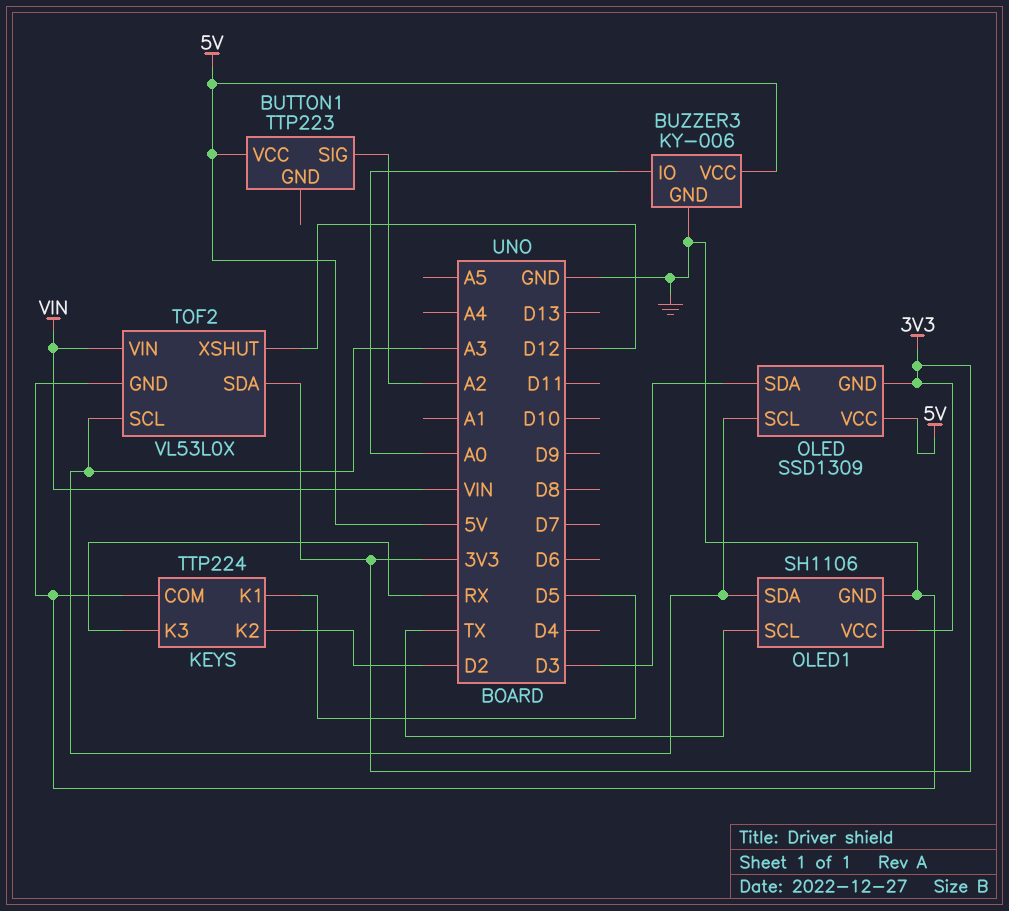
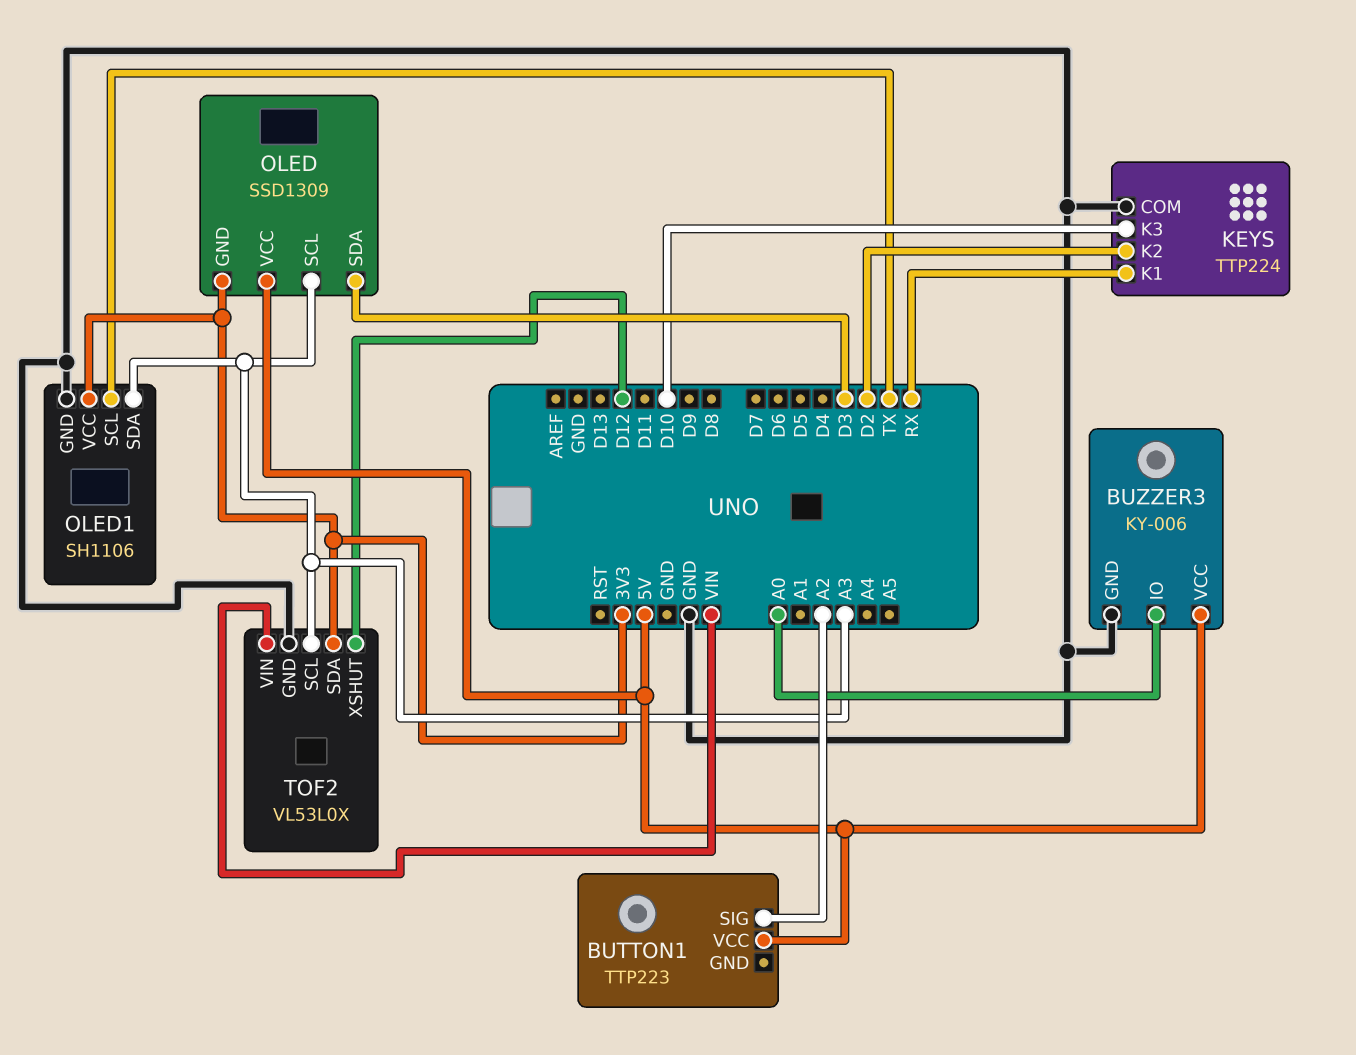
KEYS pin K1: D5 -> RX
KEYS pin K3: RX -> D10

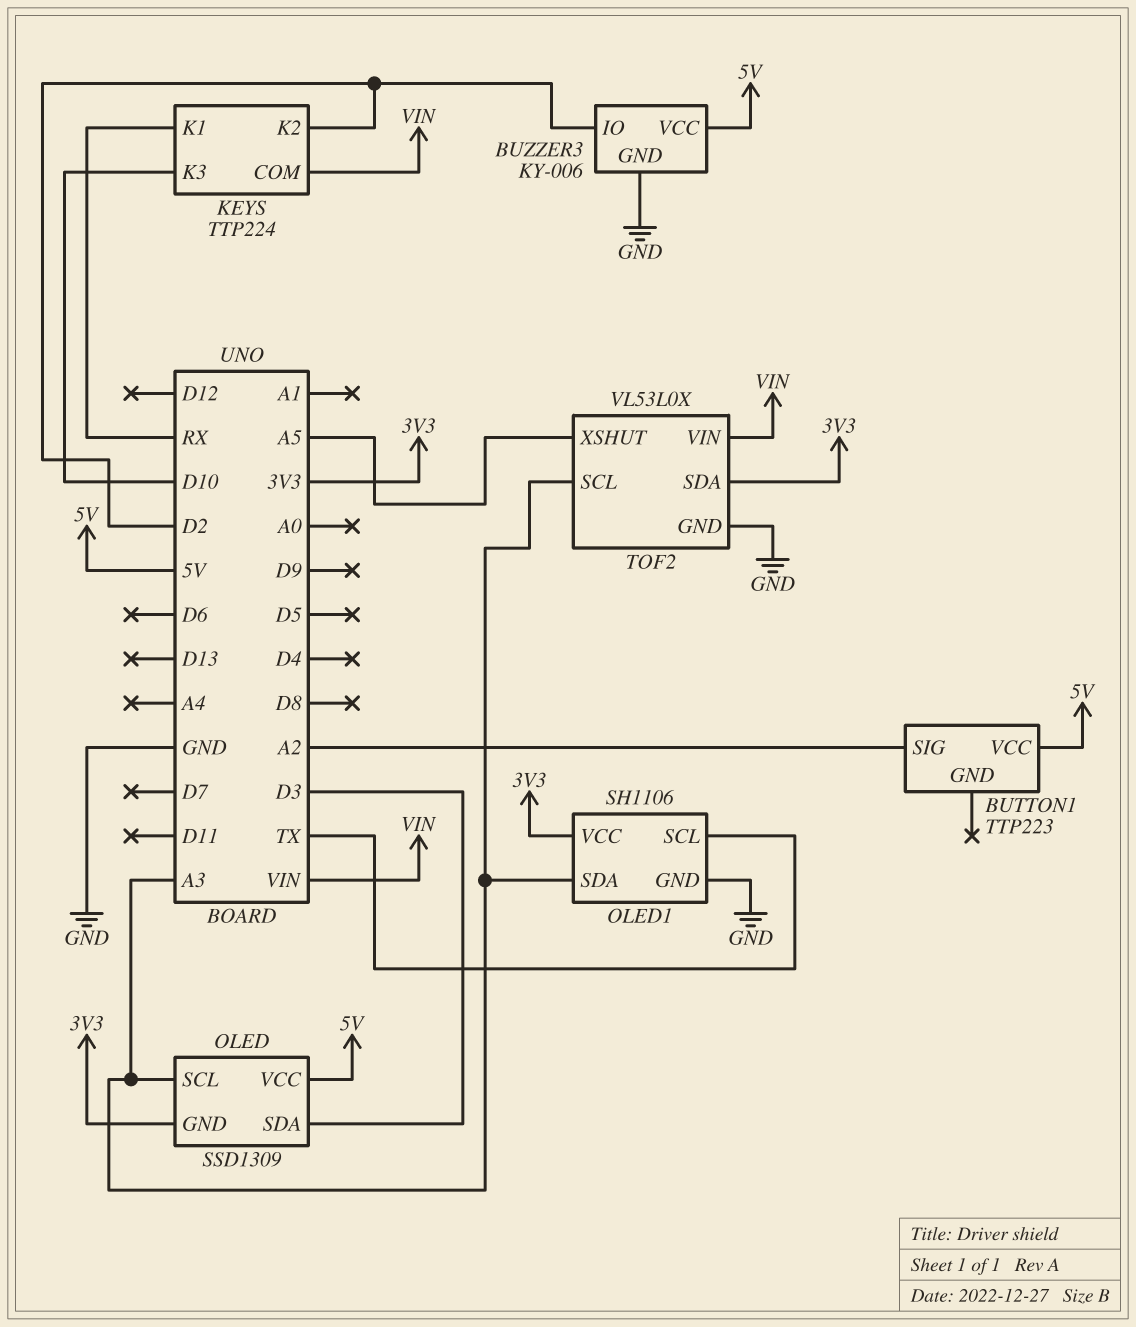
BUZZER3 pin IO: A0 -> D2
KEYS pin COM: GND -> VIN
TOF2 pin XSHUT: D12 -> A5

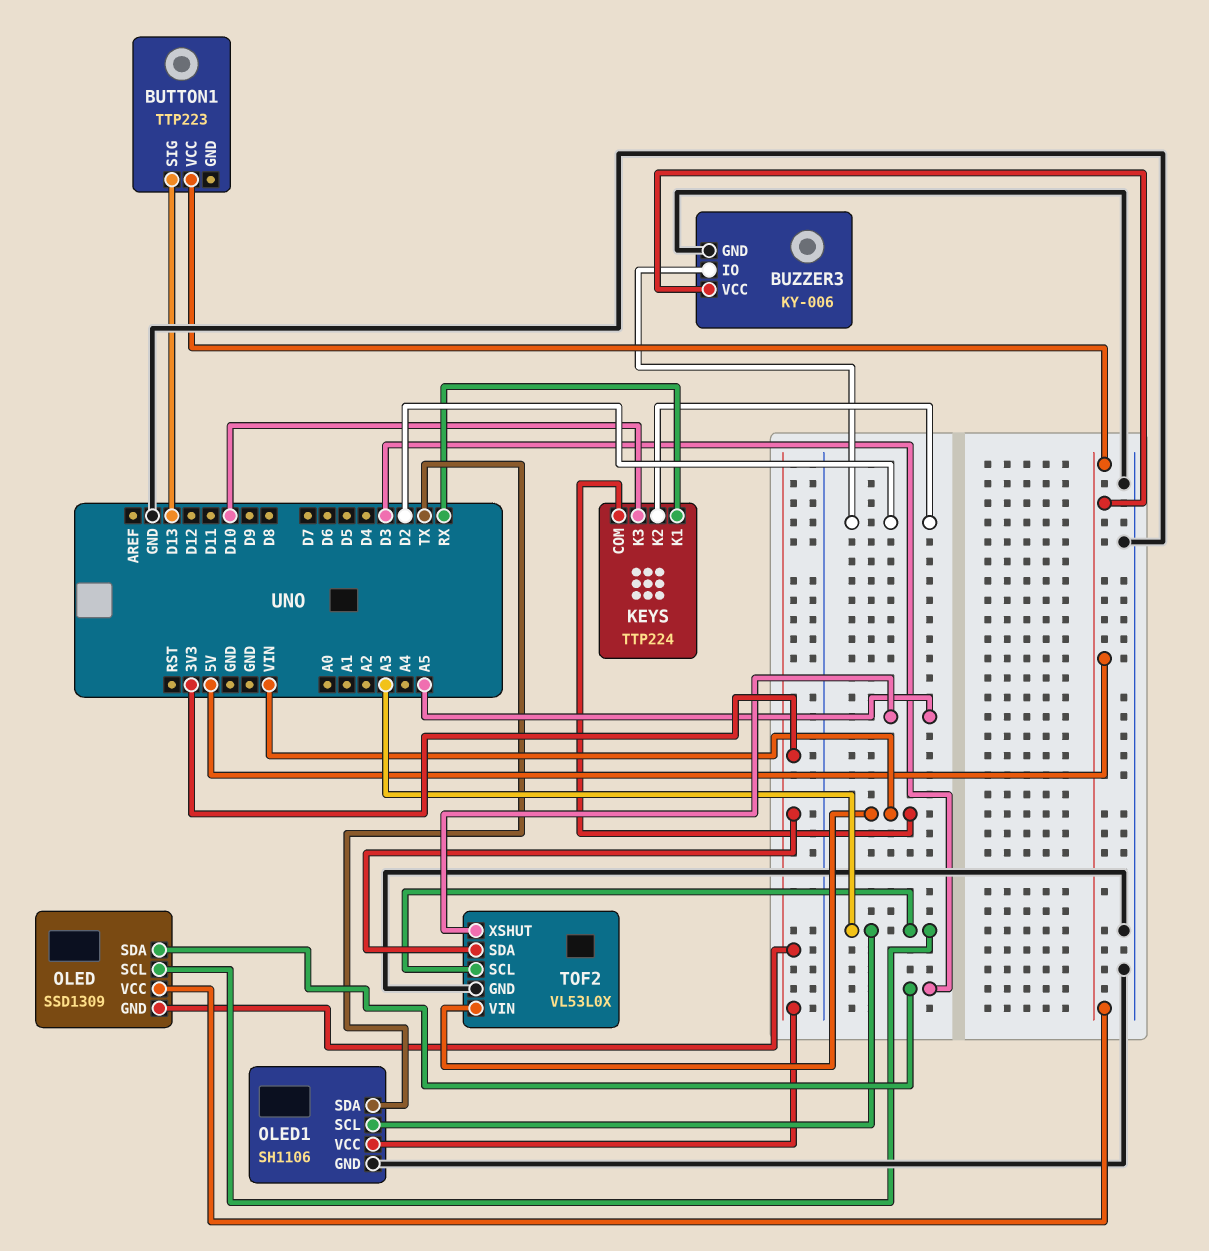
BUTTON1 pin SIG: A2 -> D13
OLED1 pin SCL: TX -> A3
OLED1 pin SDA: A3 -> TX

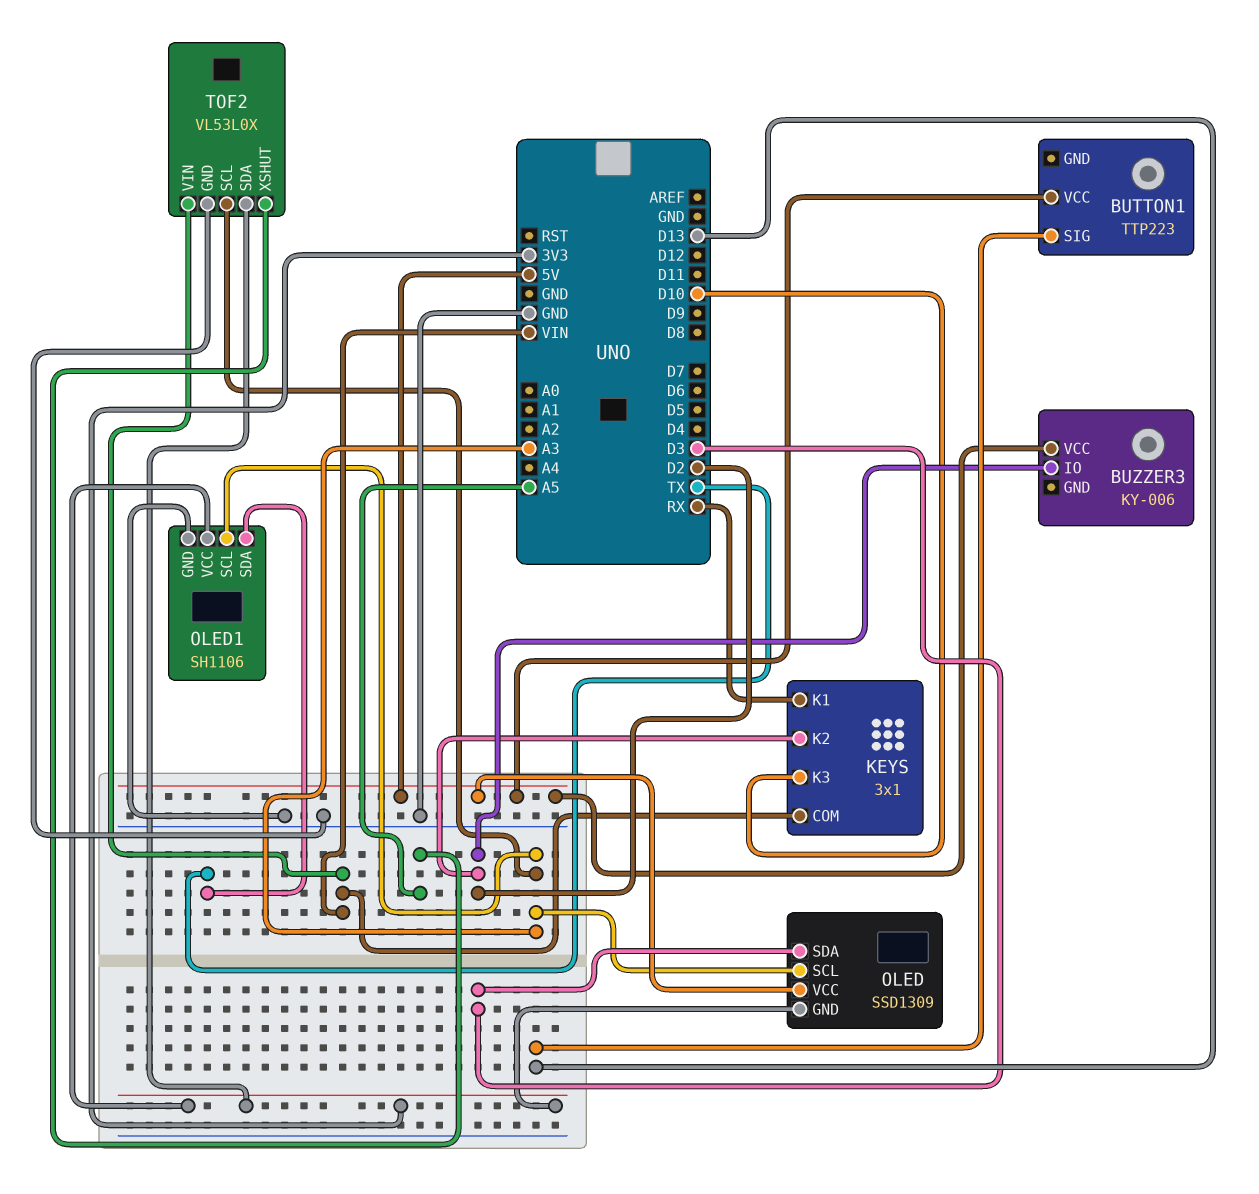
BUZZER3 pin GND: GND -> none
KEYS: TTP224 -> 3x1

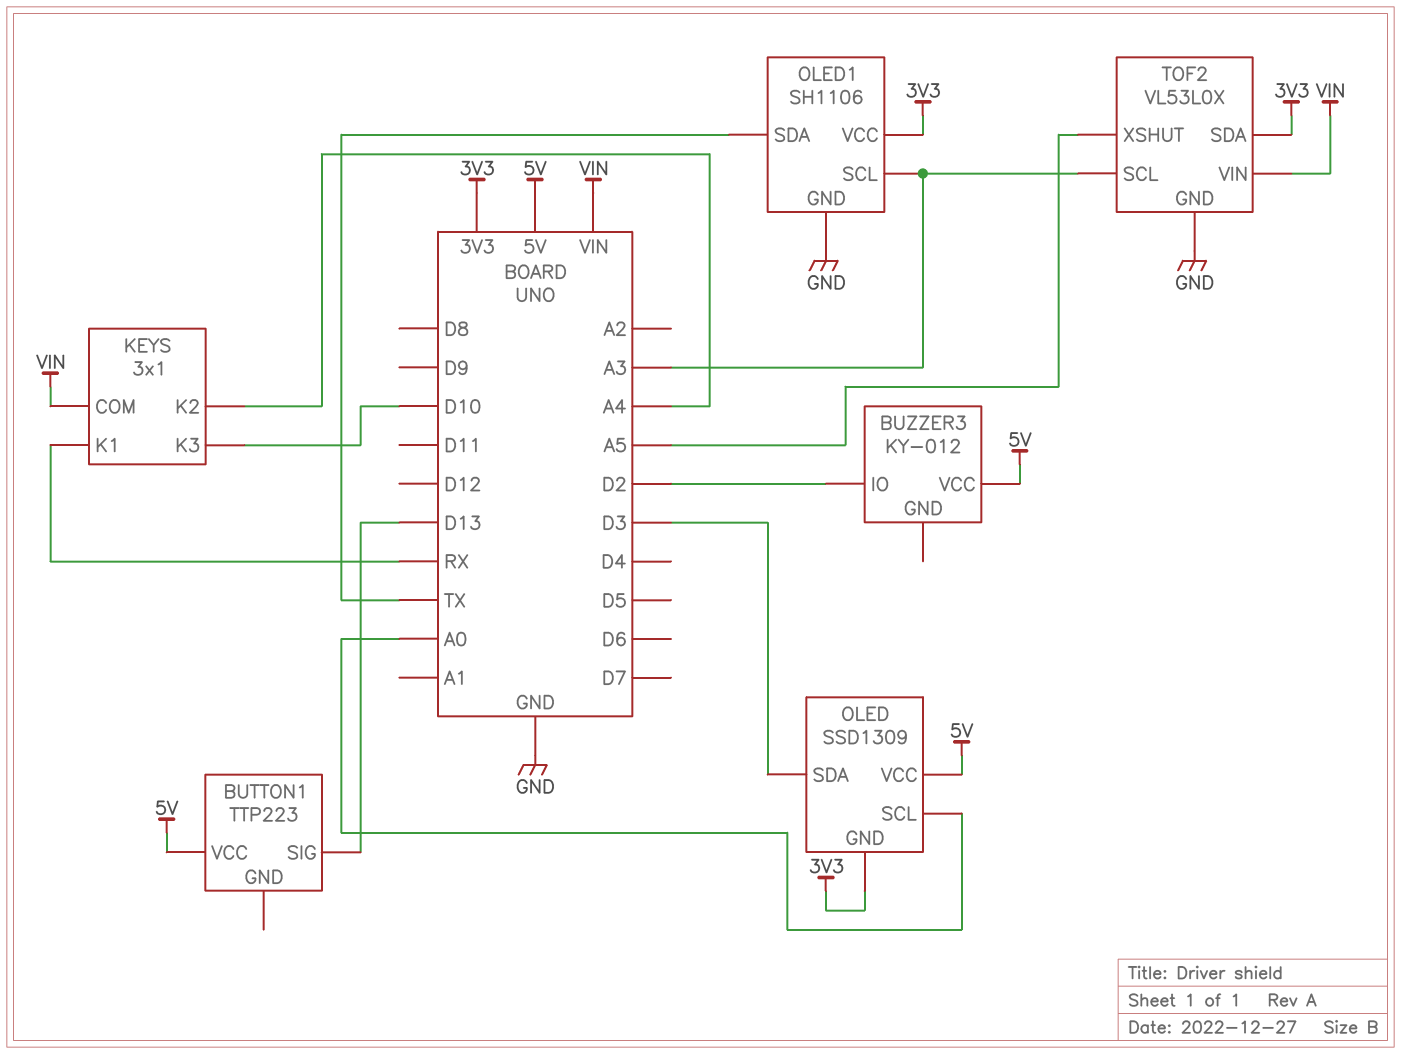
BUZZER3: KY-006 -> KY-012
KEYS pin K2: D2 -> A4
OLED pin SCL: A3 -> A0

